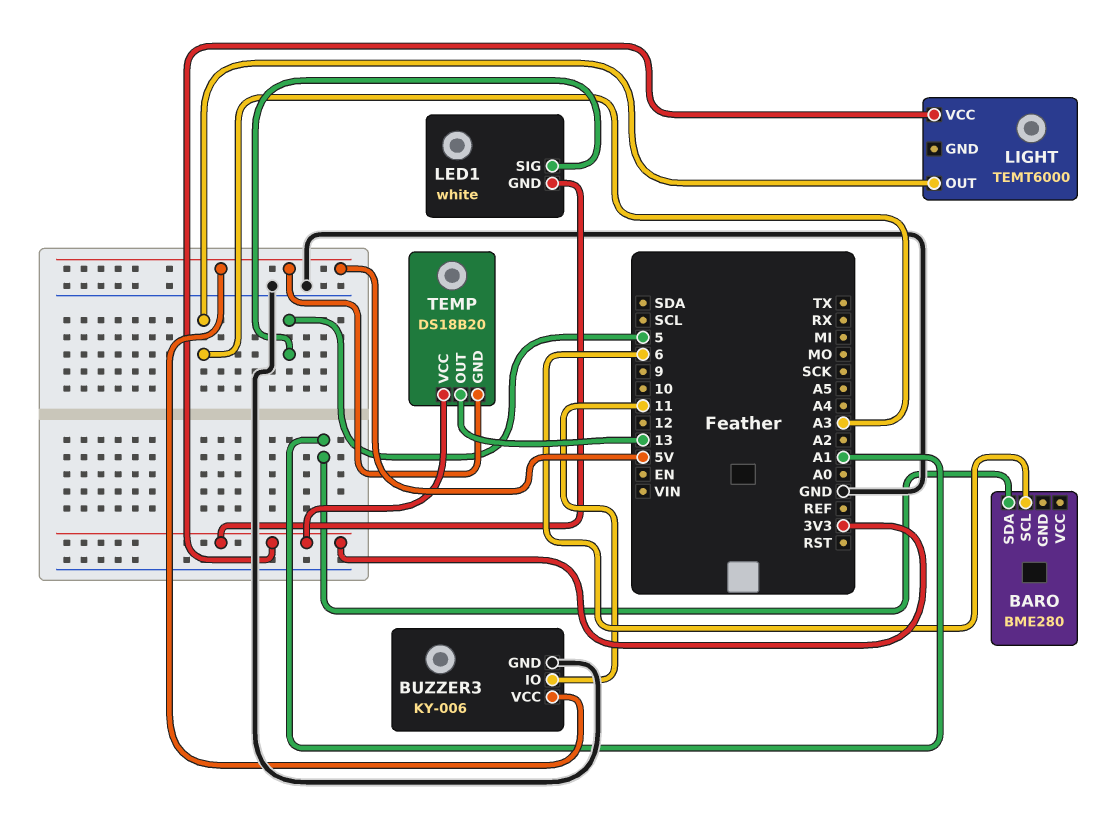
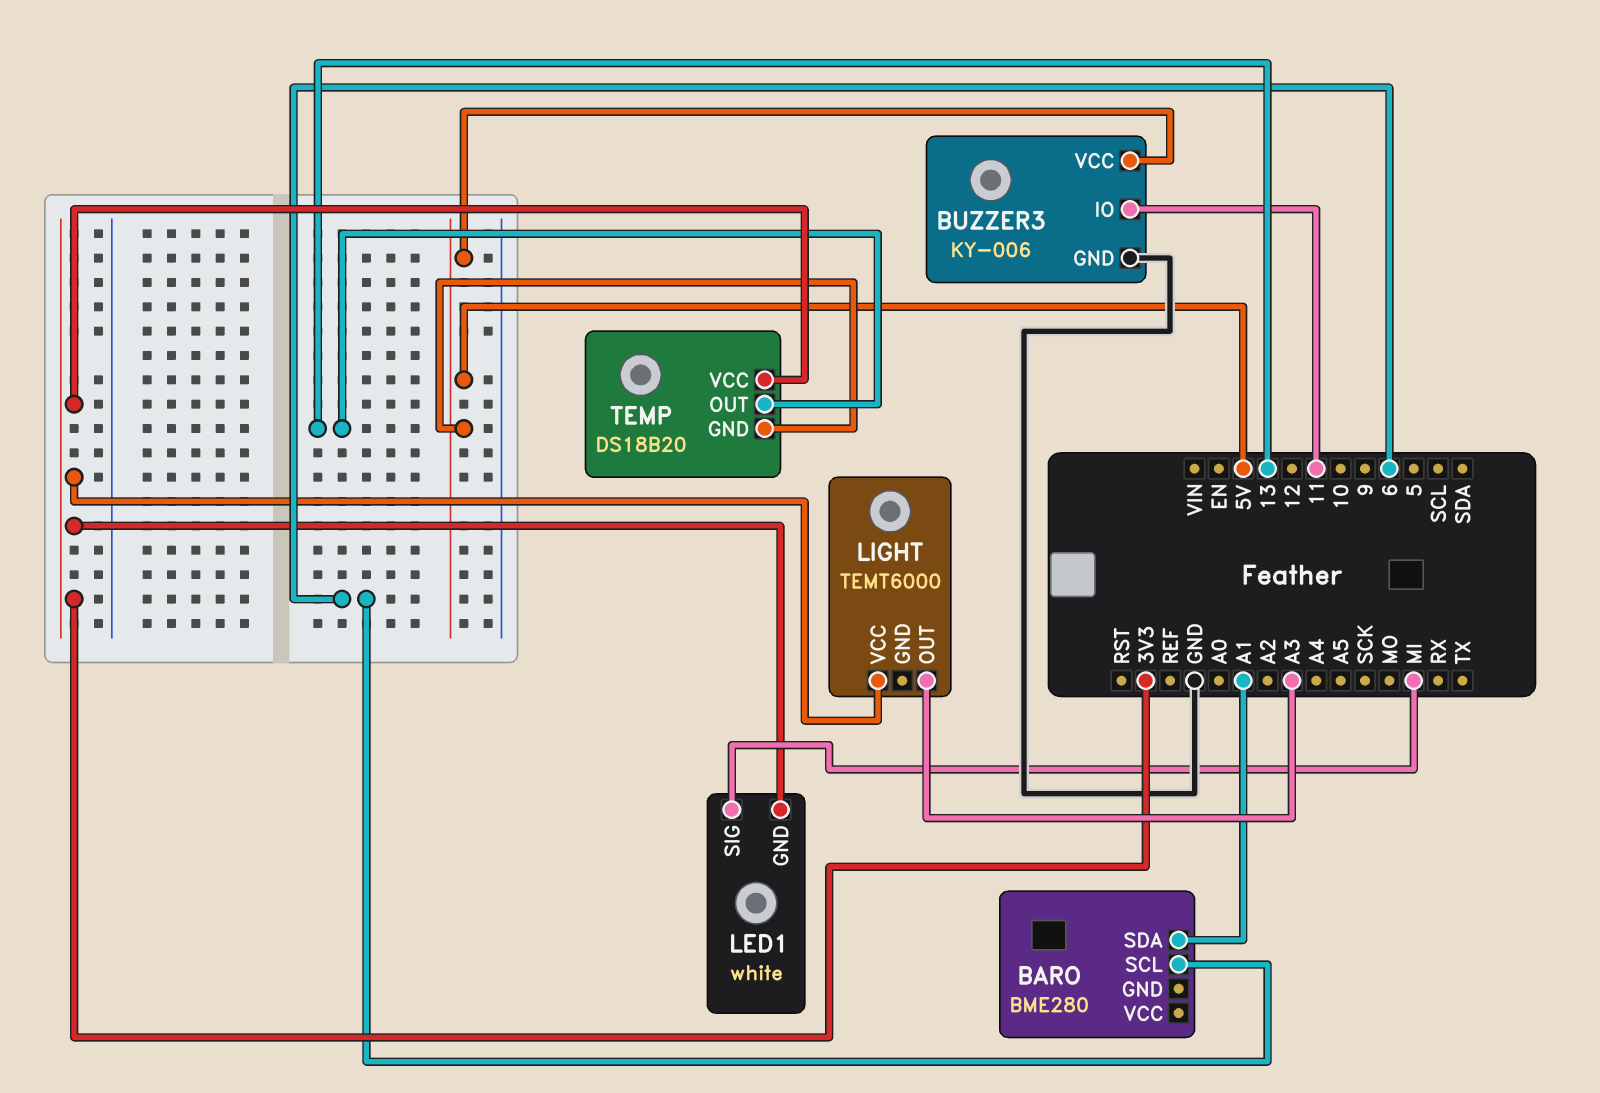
LED1 pin SIG: 5 -> MI

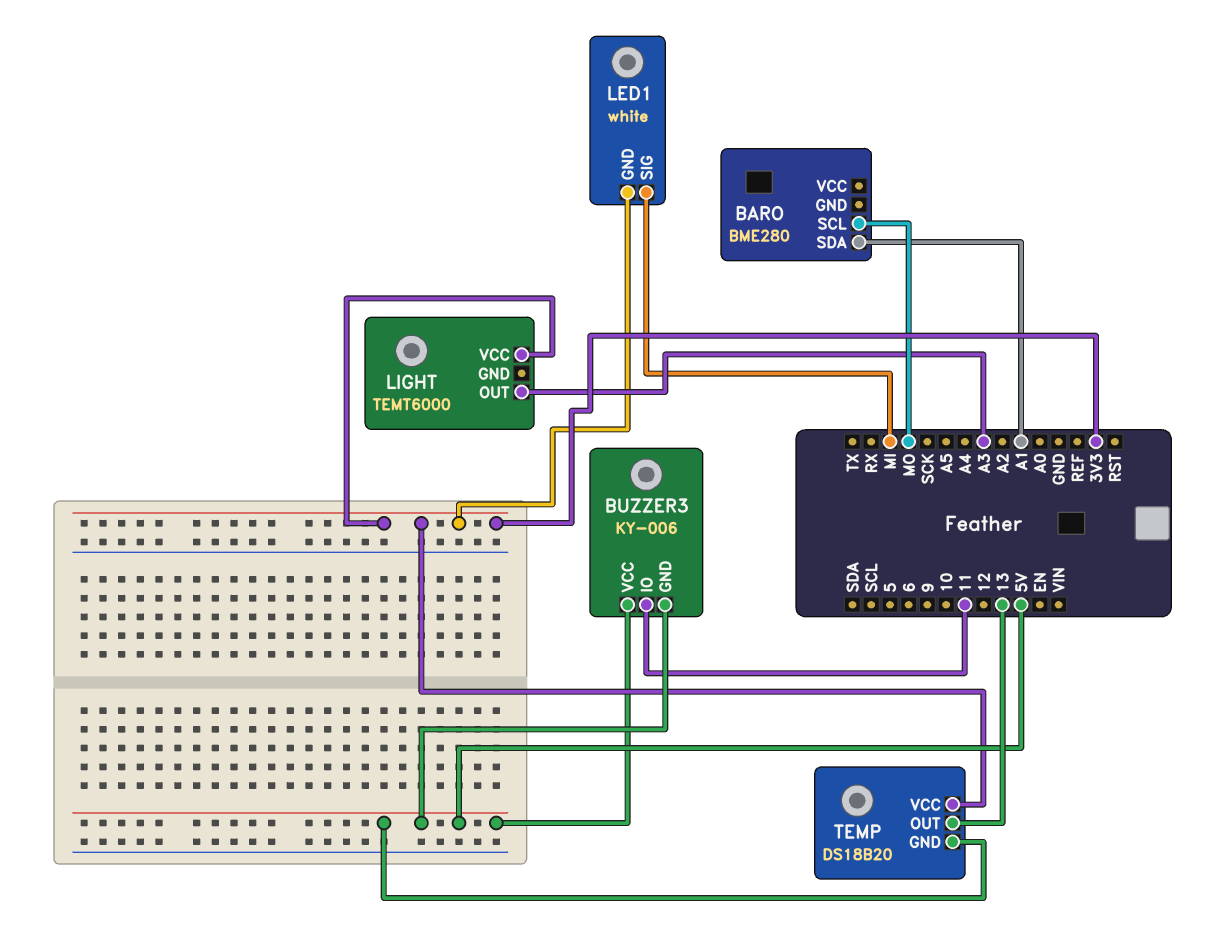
BARO pin SCL: 6 -> MO
BUZZER3 pin GND: GND -> 5V

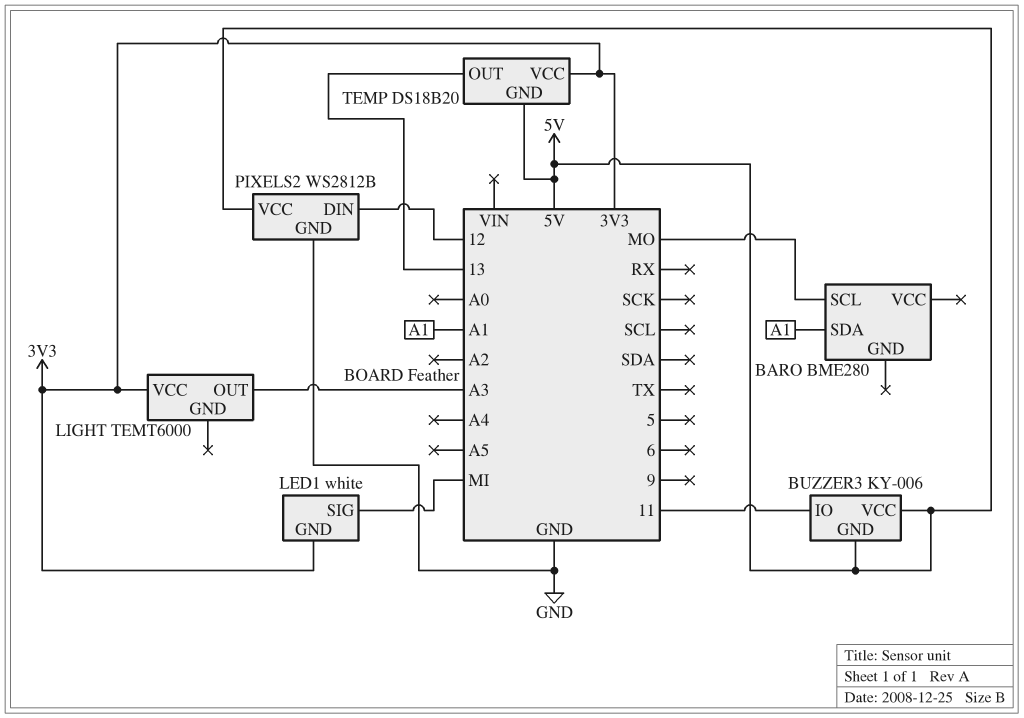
PIXELS2: none -> WS2812B
PIXELS2 pin DIN: none -> 12
PIXELS2 pin GND: none -> GND
PIXELS2 pin VCC: none -> 5V

